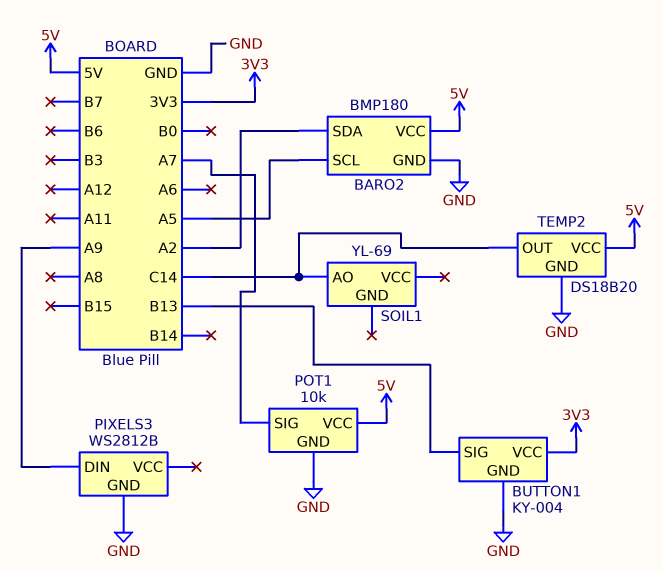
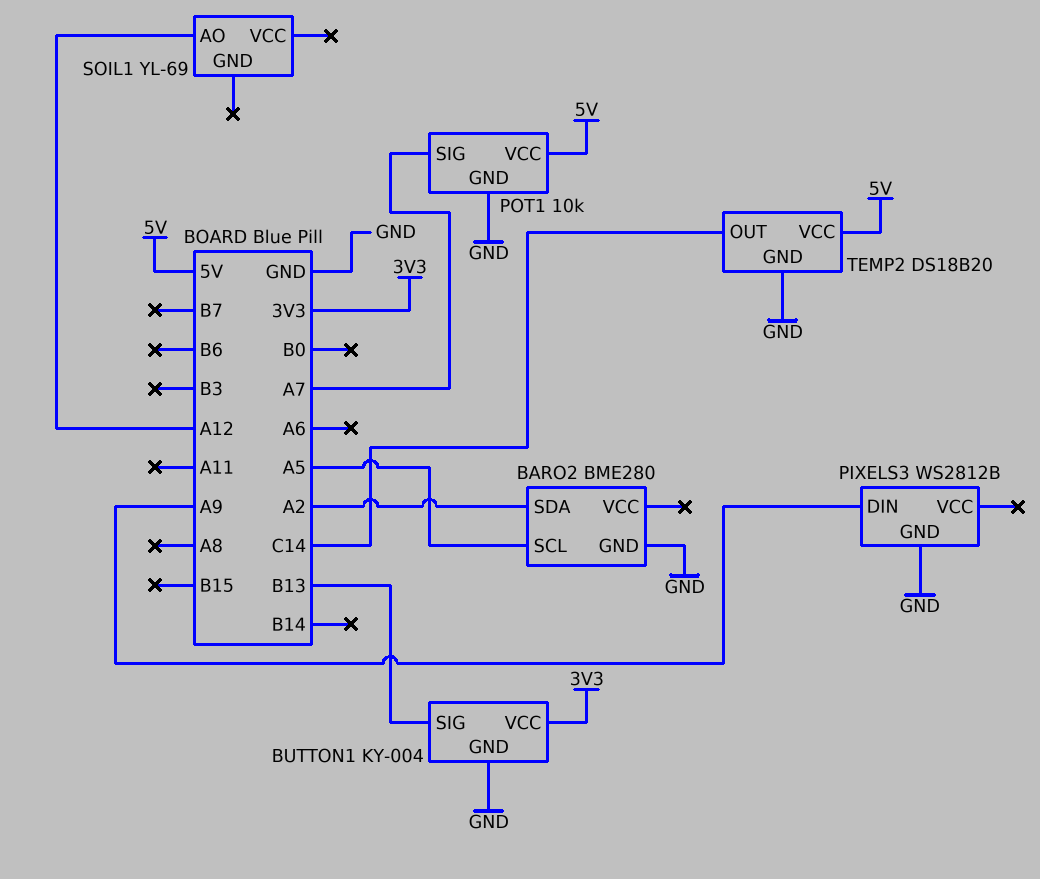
BARO2: BMP180 -> BME280
BARO2 pin VCC: 5V -> none
SOIL1 pin AO: C14 -> A12

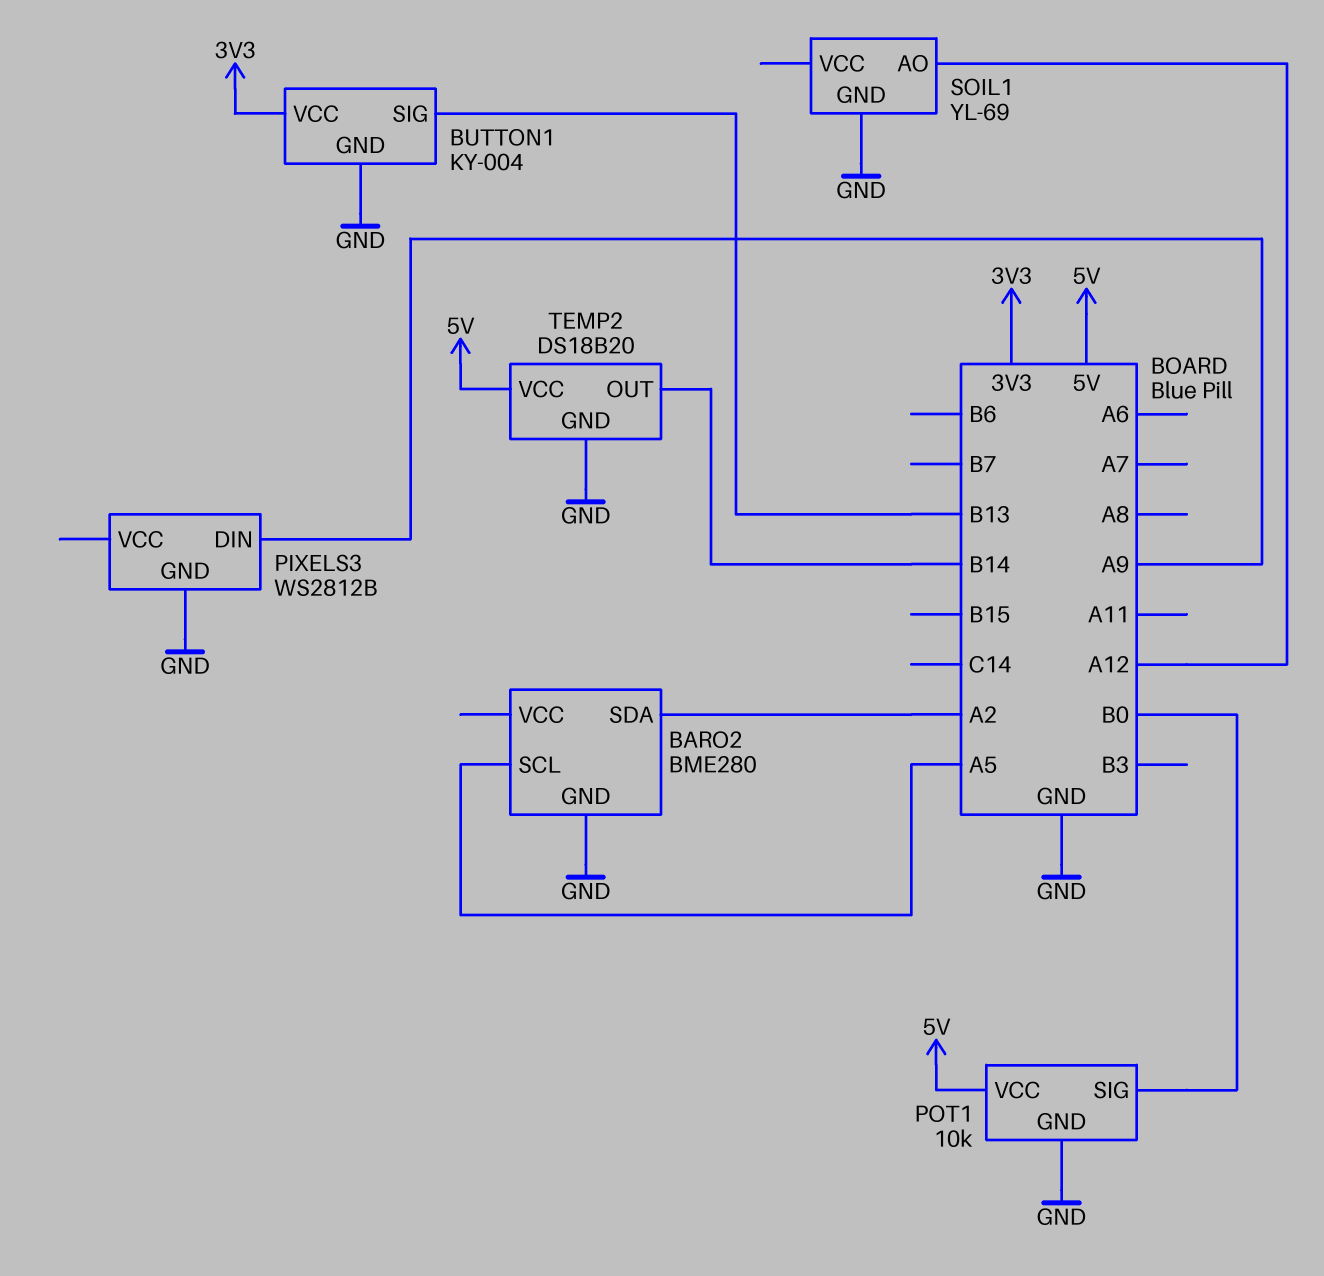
POT1 pin SIG: A7 -> B0
SOIL1 pin GND: none -> GND
TEMP2 pin OUT: C14 -> B14

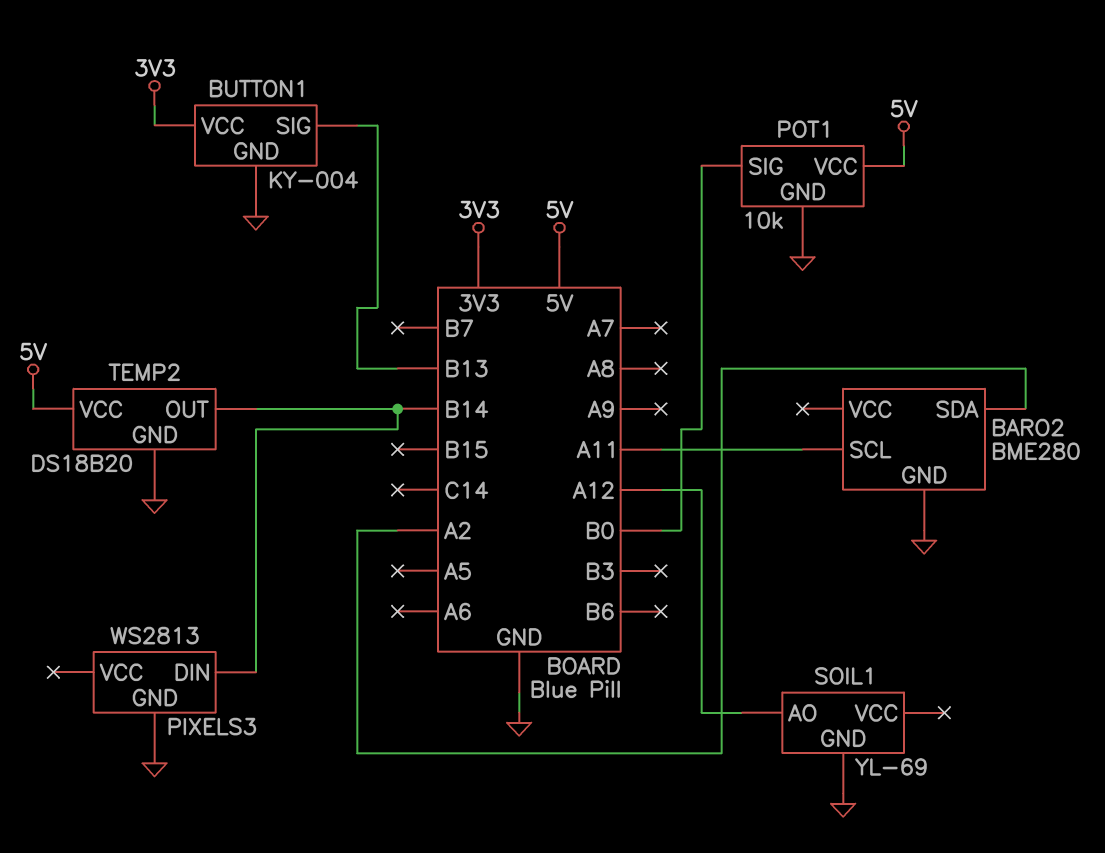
BARO2 pin SCL: A5 -> A11
PIXELS3: WS2812B -> WS2813
PIXELS3 pin DIN: A9 -> B14

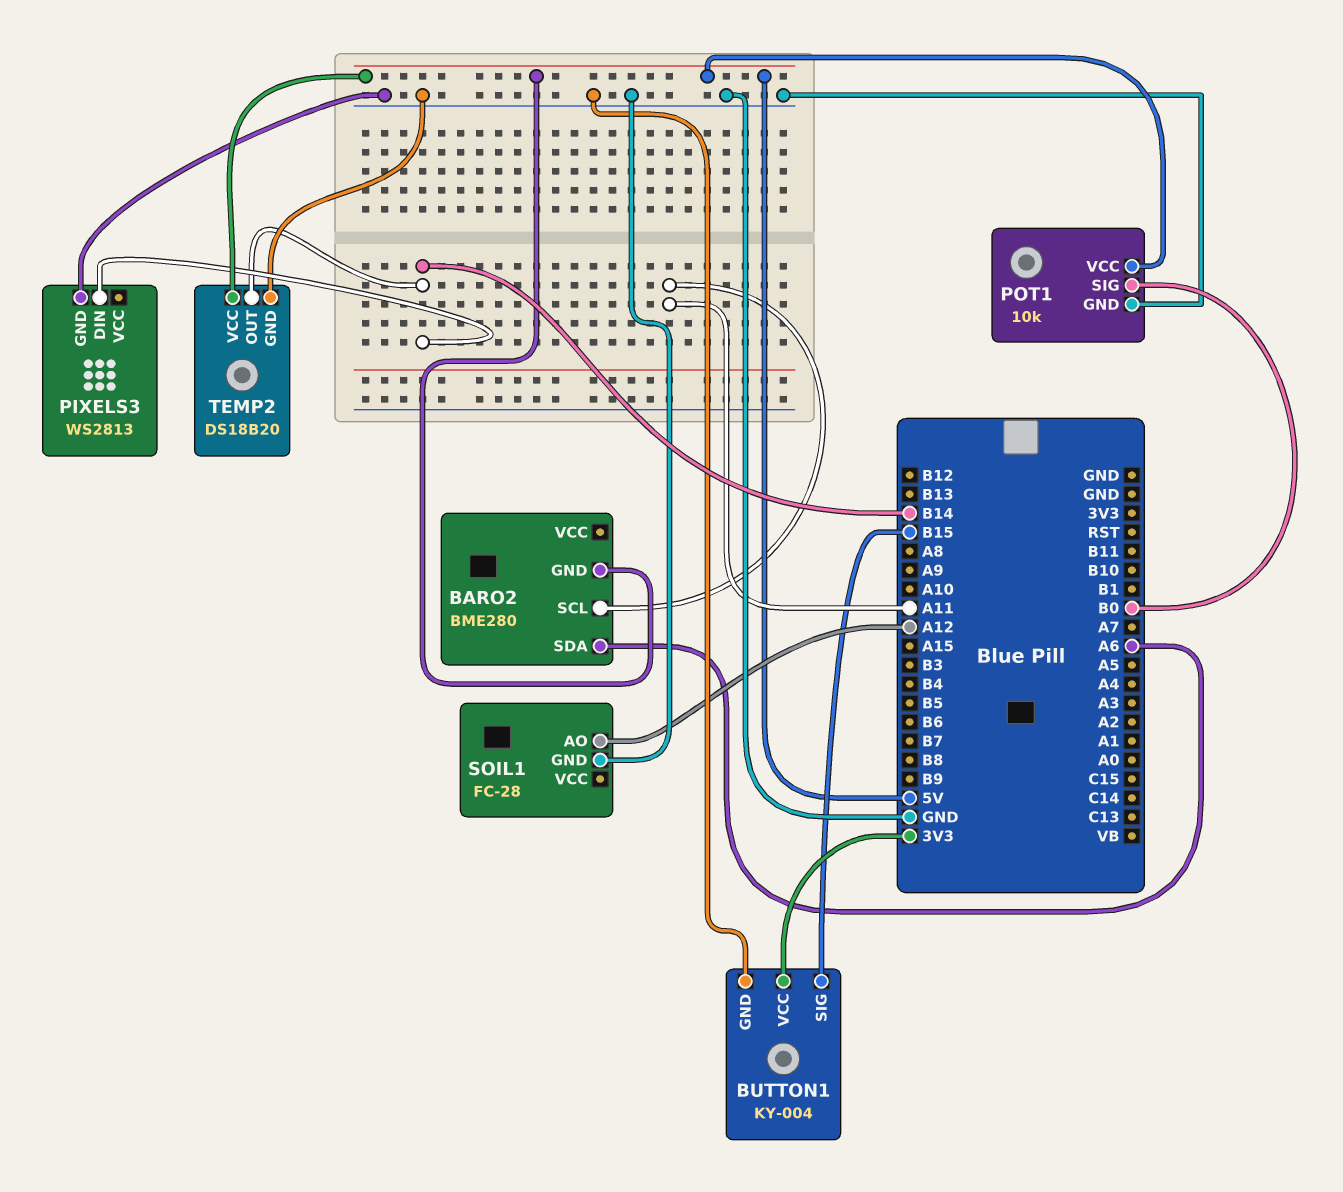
BARO2 pin GND: GND -> 5V
BARO2 pin SDA: A2 -> A6
BUTTON1 pin SIG: B13 -> B15
SOIL1: YL-69 -> FC-28

